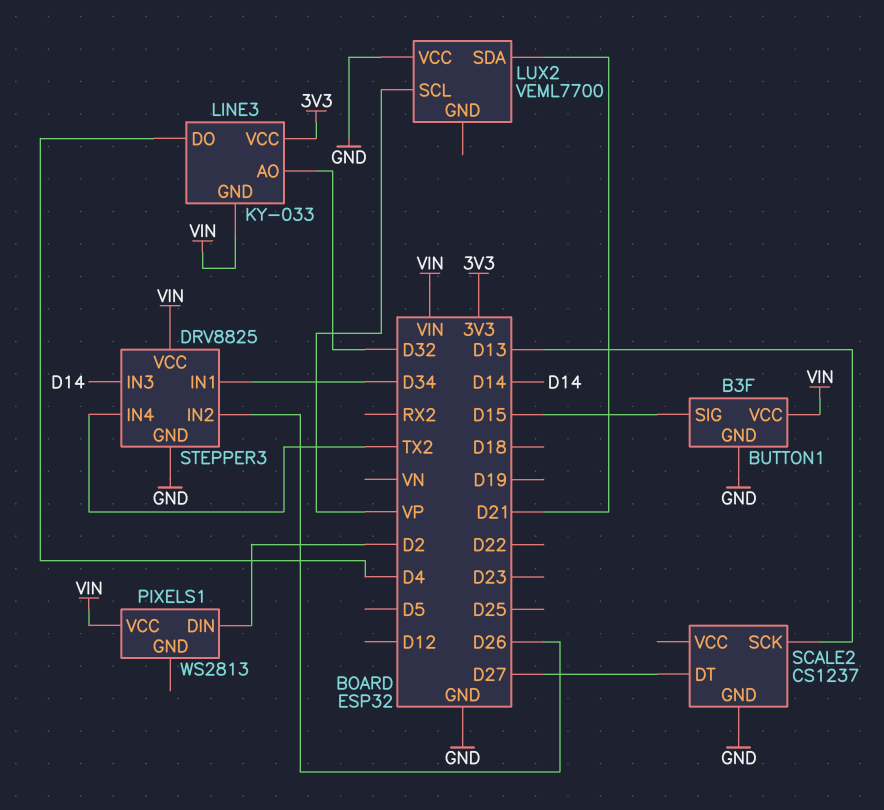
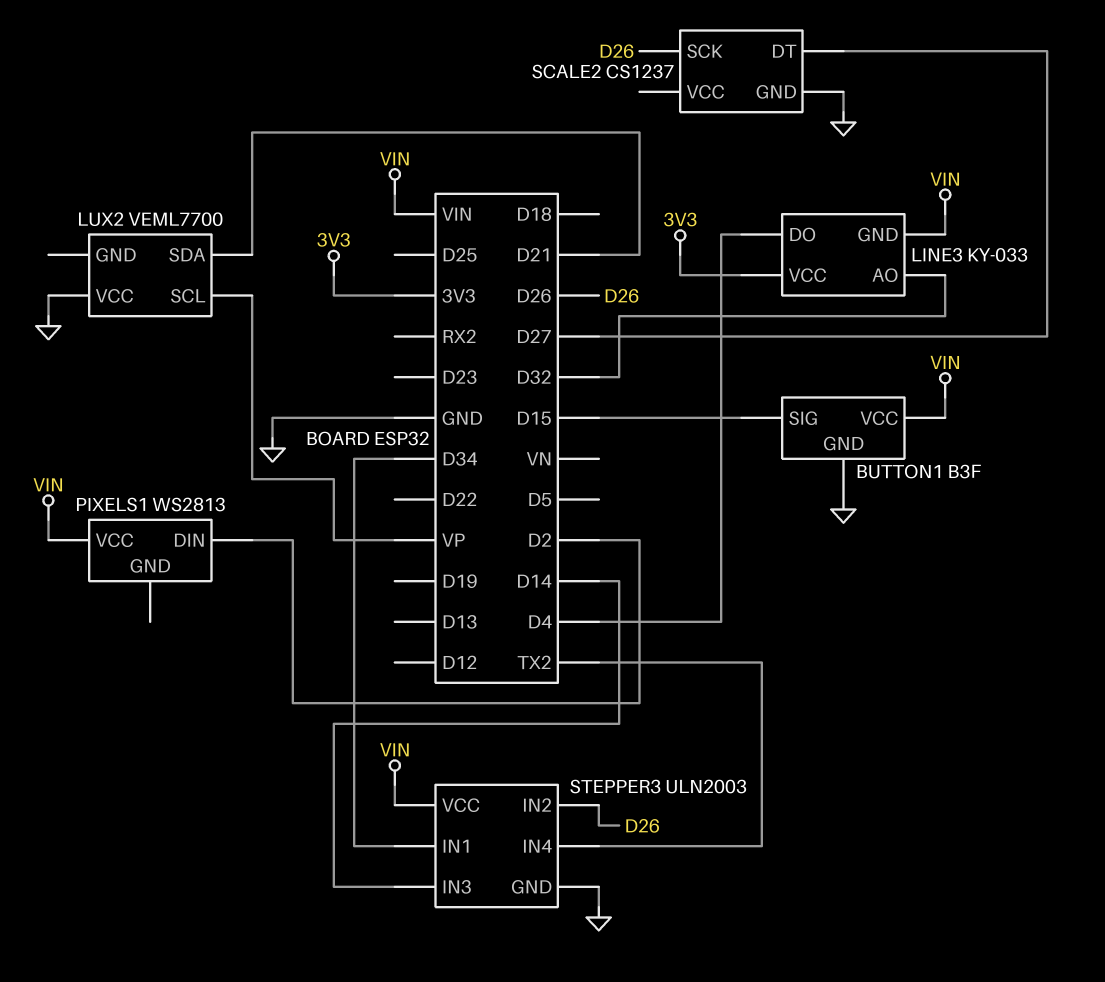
SCALE2 pin SCK: D13 -> D26
STEPPER3: DRV8825 -> ULN2003

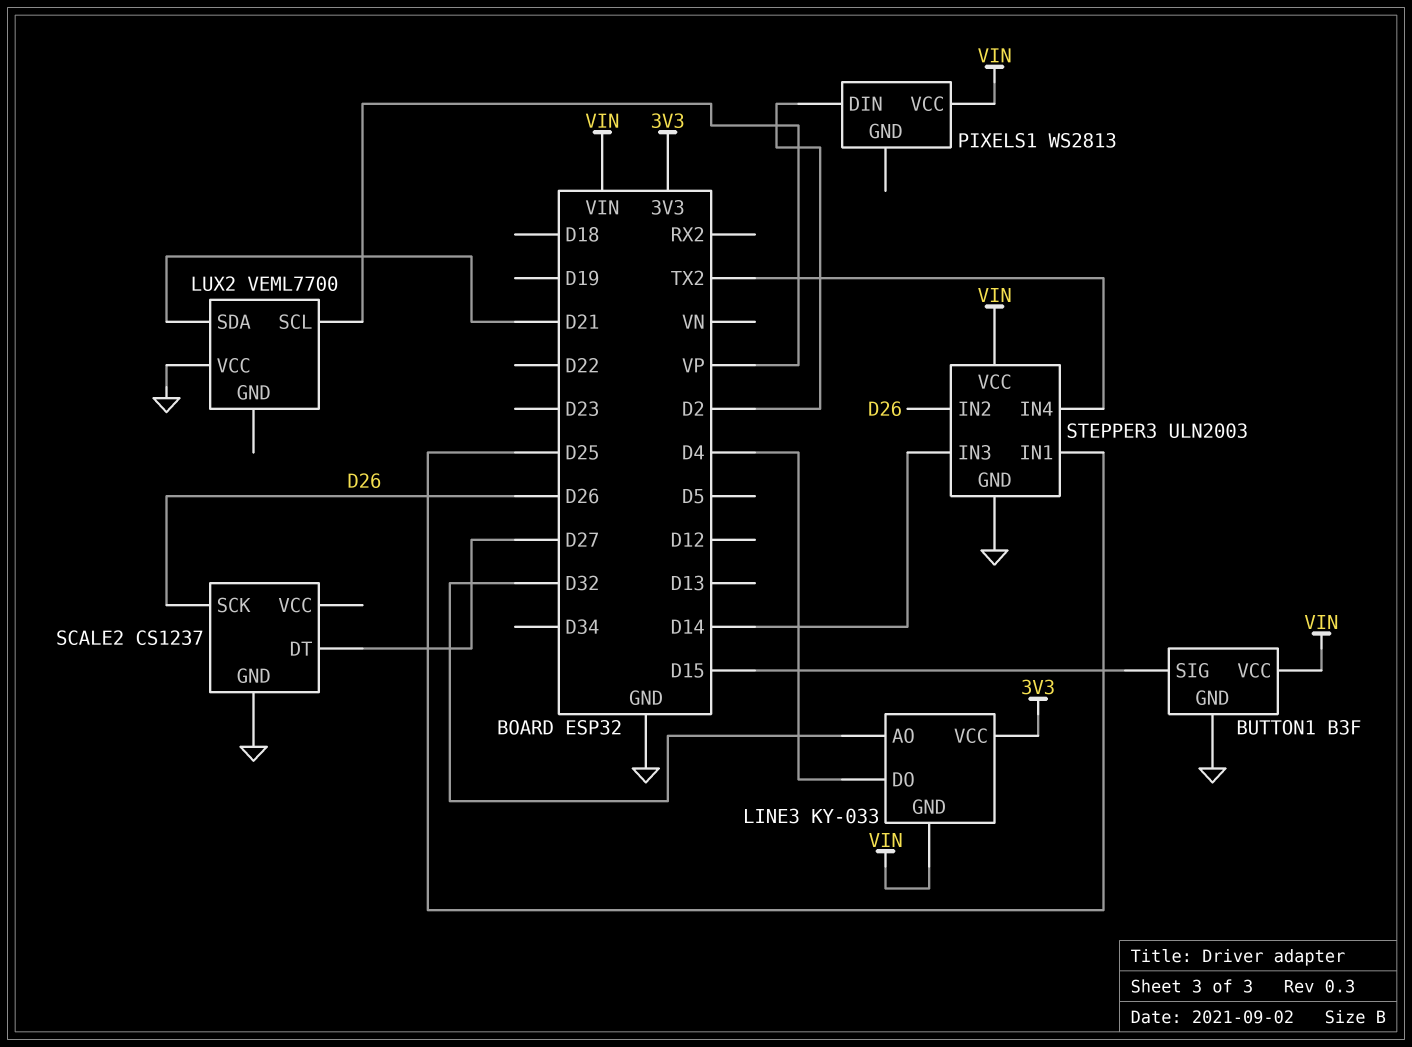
STEPPER3 pin IN1: D34 -> D25

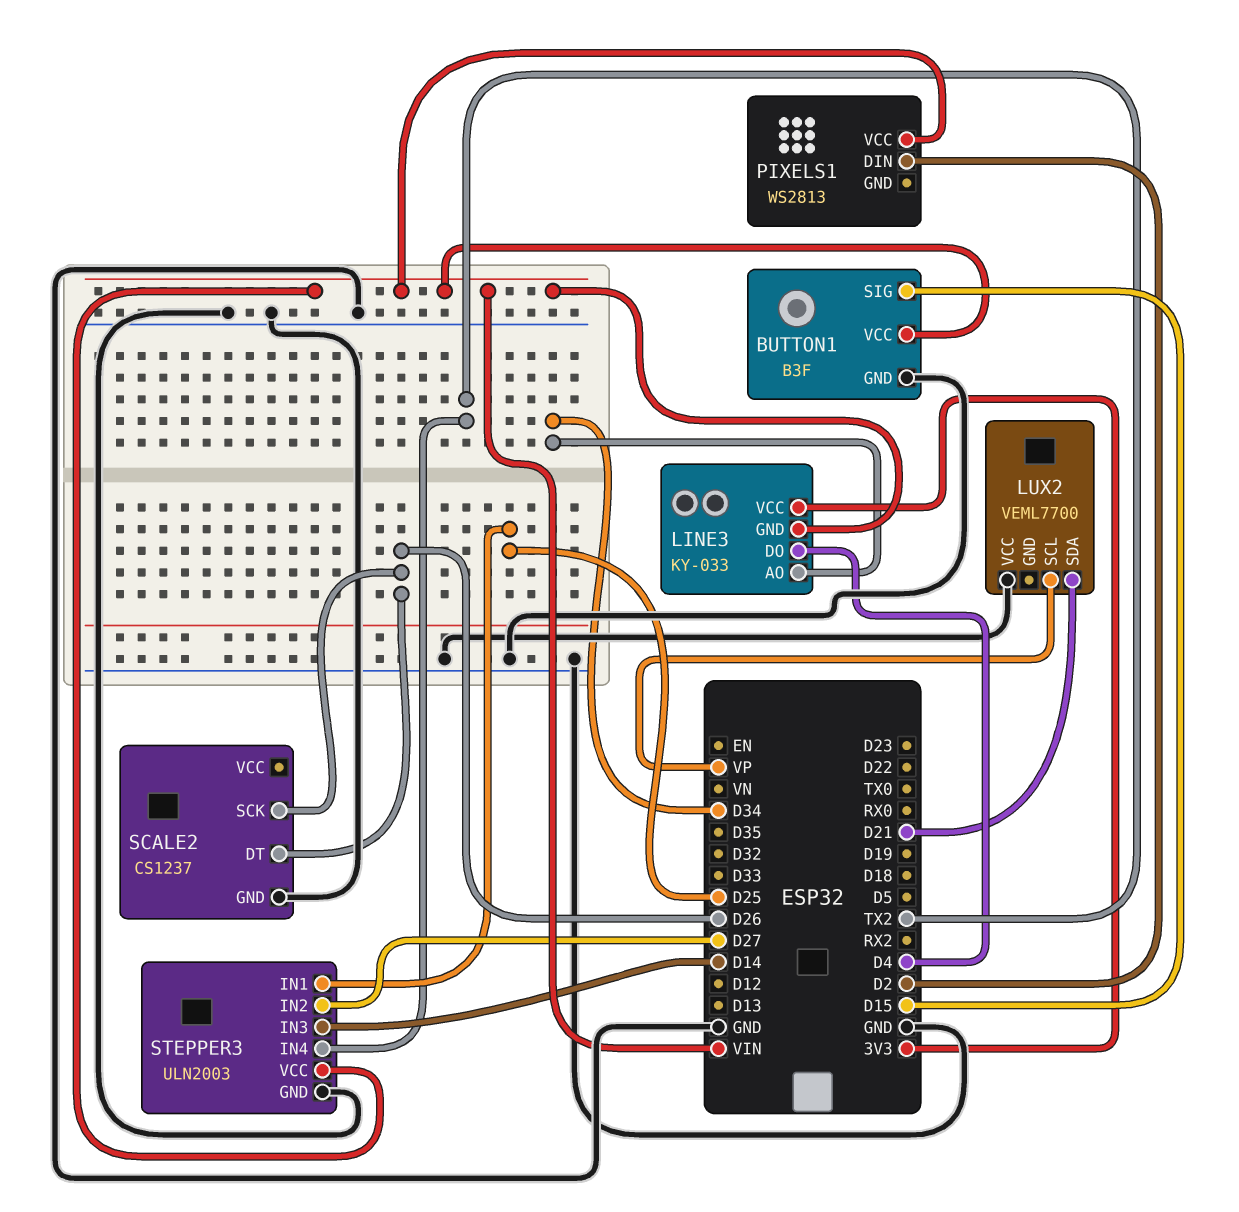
LINE3 pin AO: D32 -> D34
SCALE2 pin DT: D27 -> D26
STEPPER3 pin IN2: D26 -> D27

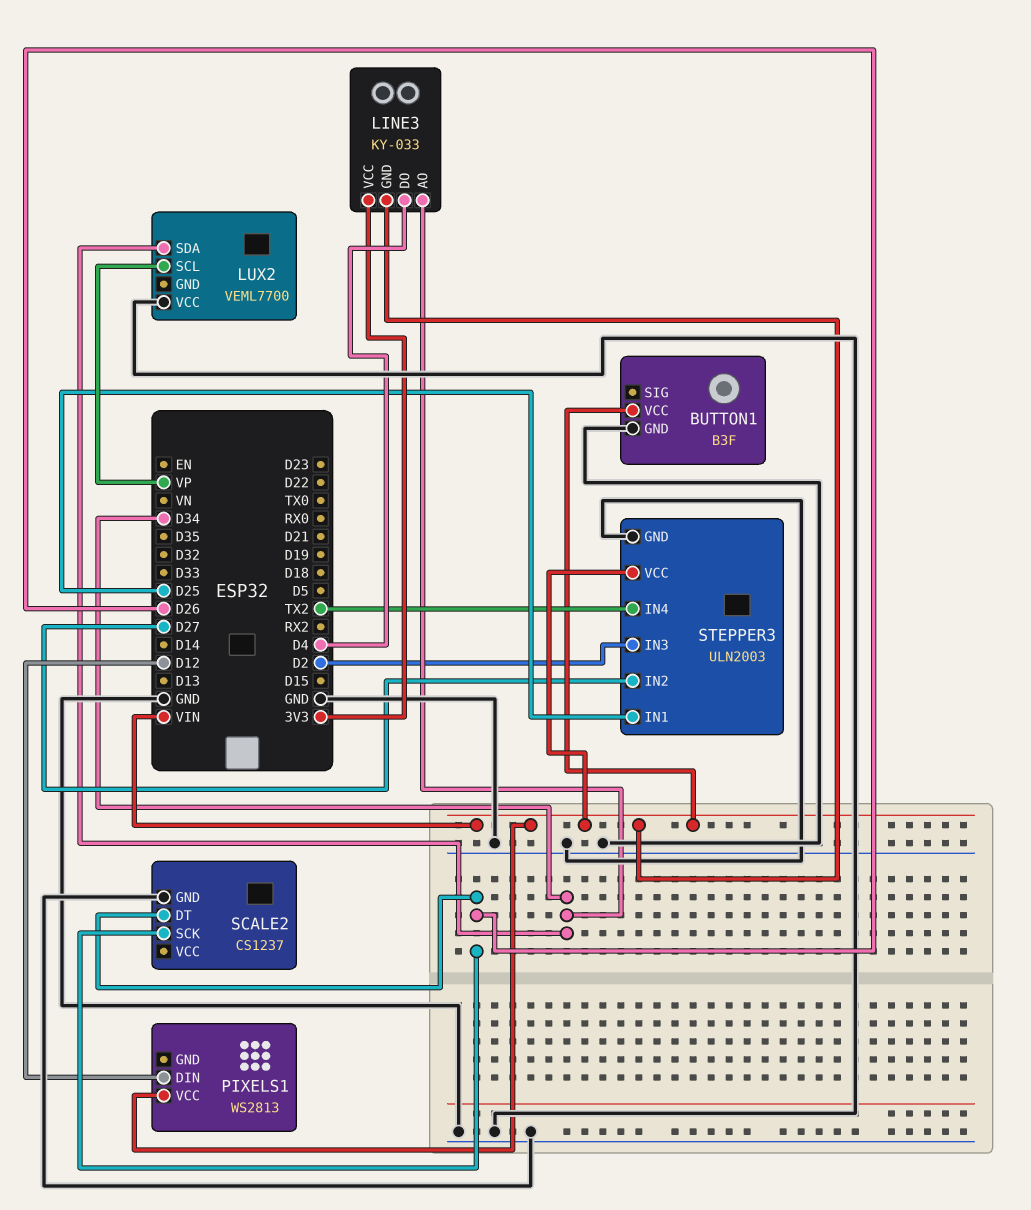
BUTTON1 pin SIG: D15 -> none
LUX2 pin SDA: D21 -> D34
PIXELS1 pin DIN: D2 -> D12
STEPPER3 pin IN3: D14 -> D2

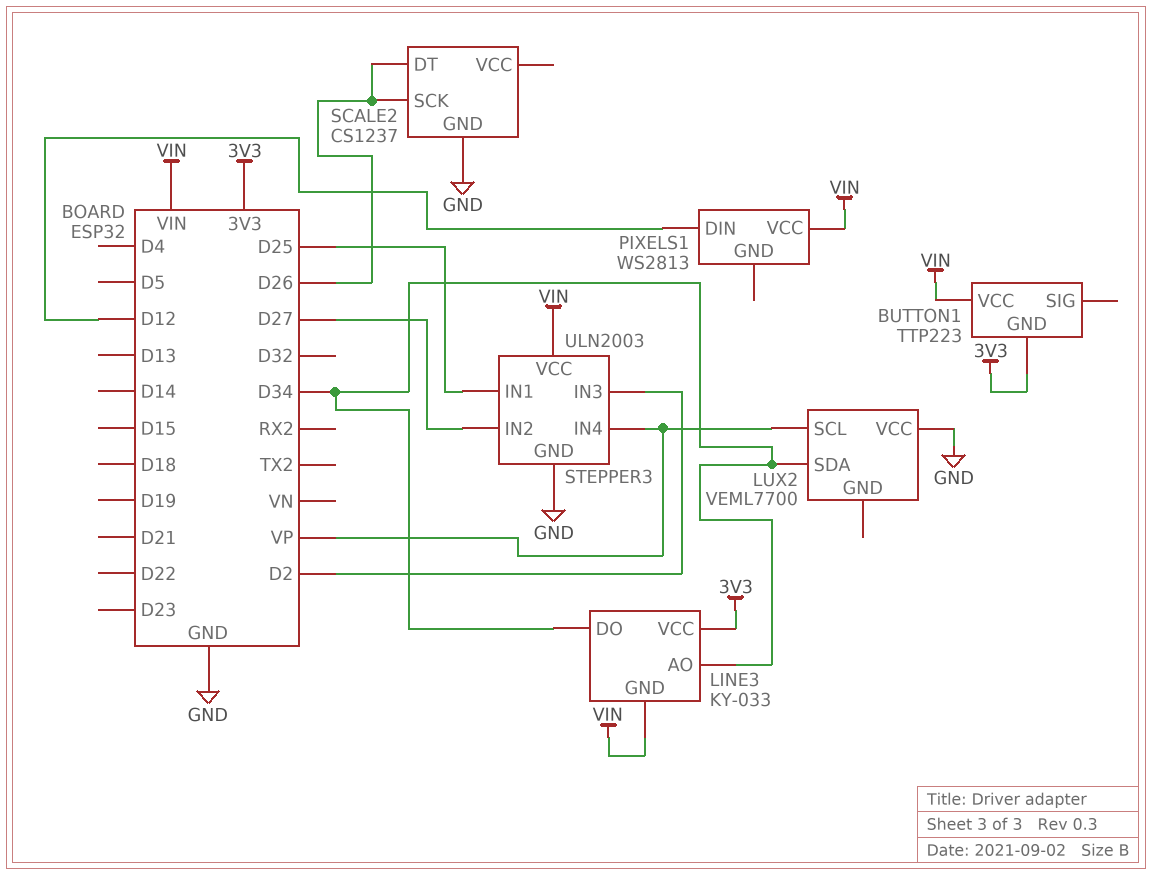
BUTTON1: B3F -> TTP223
BUTTON1 pin GND: GND -> 3V3
LINE3 pin DO: D4 -> D34
STEPPER3 pin IN4: TX2 -> VP

